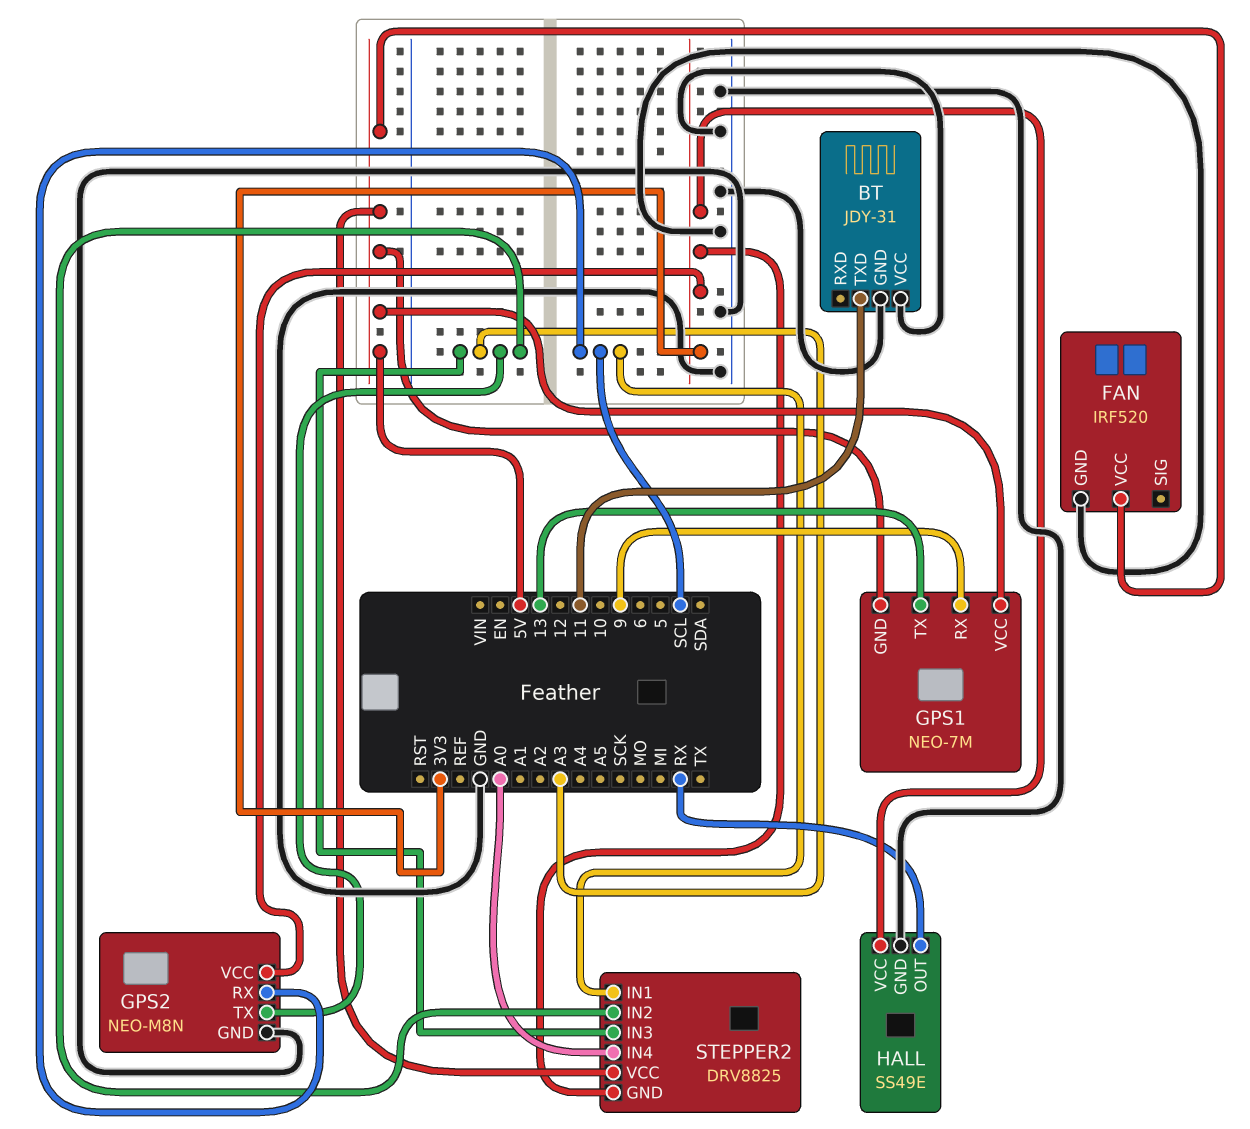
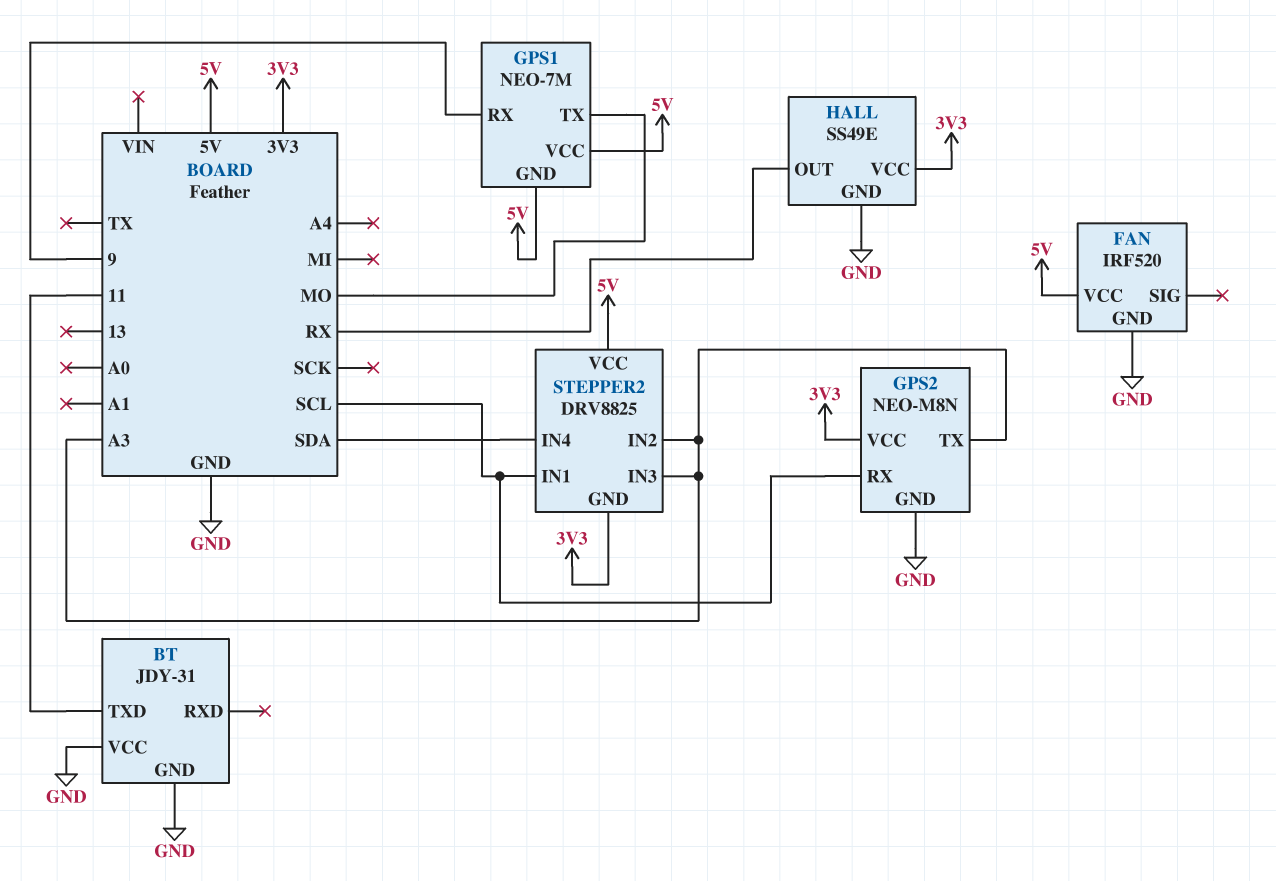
GPS1 pin TX: 13 -> MO
STEPPER2 pin IN4: A0 -> SDA

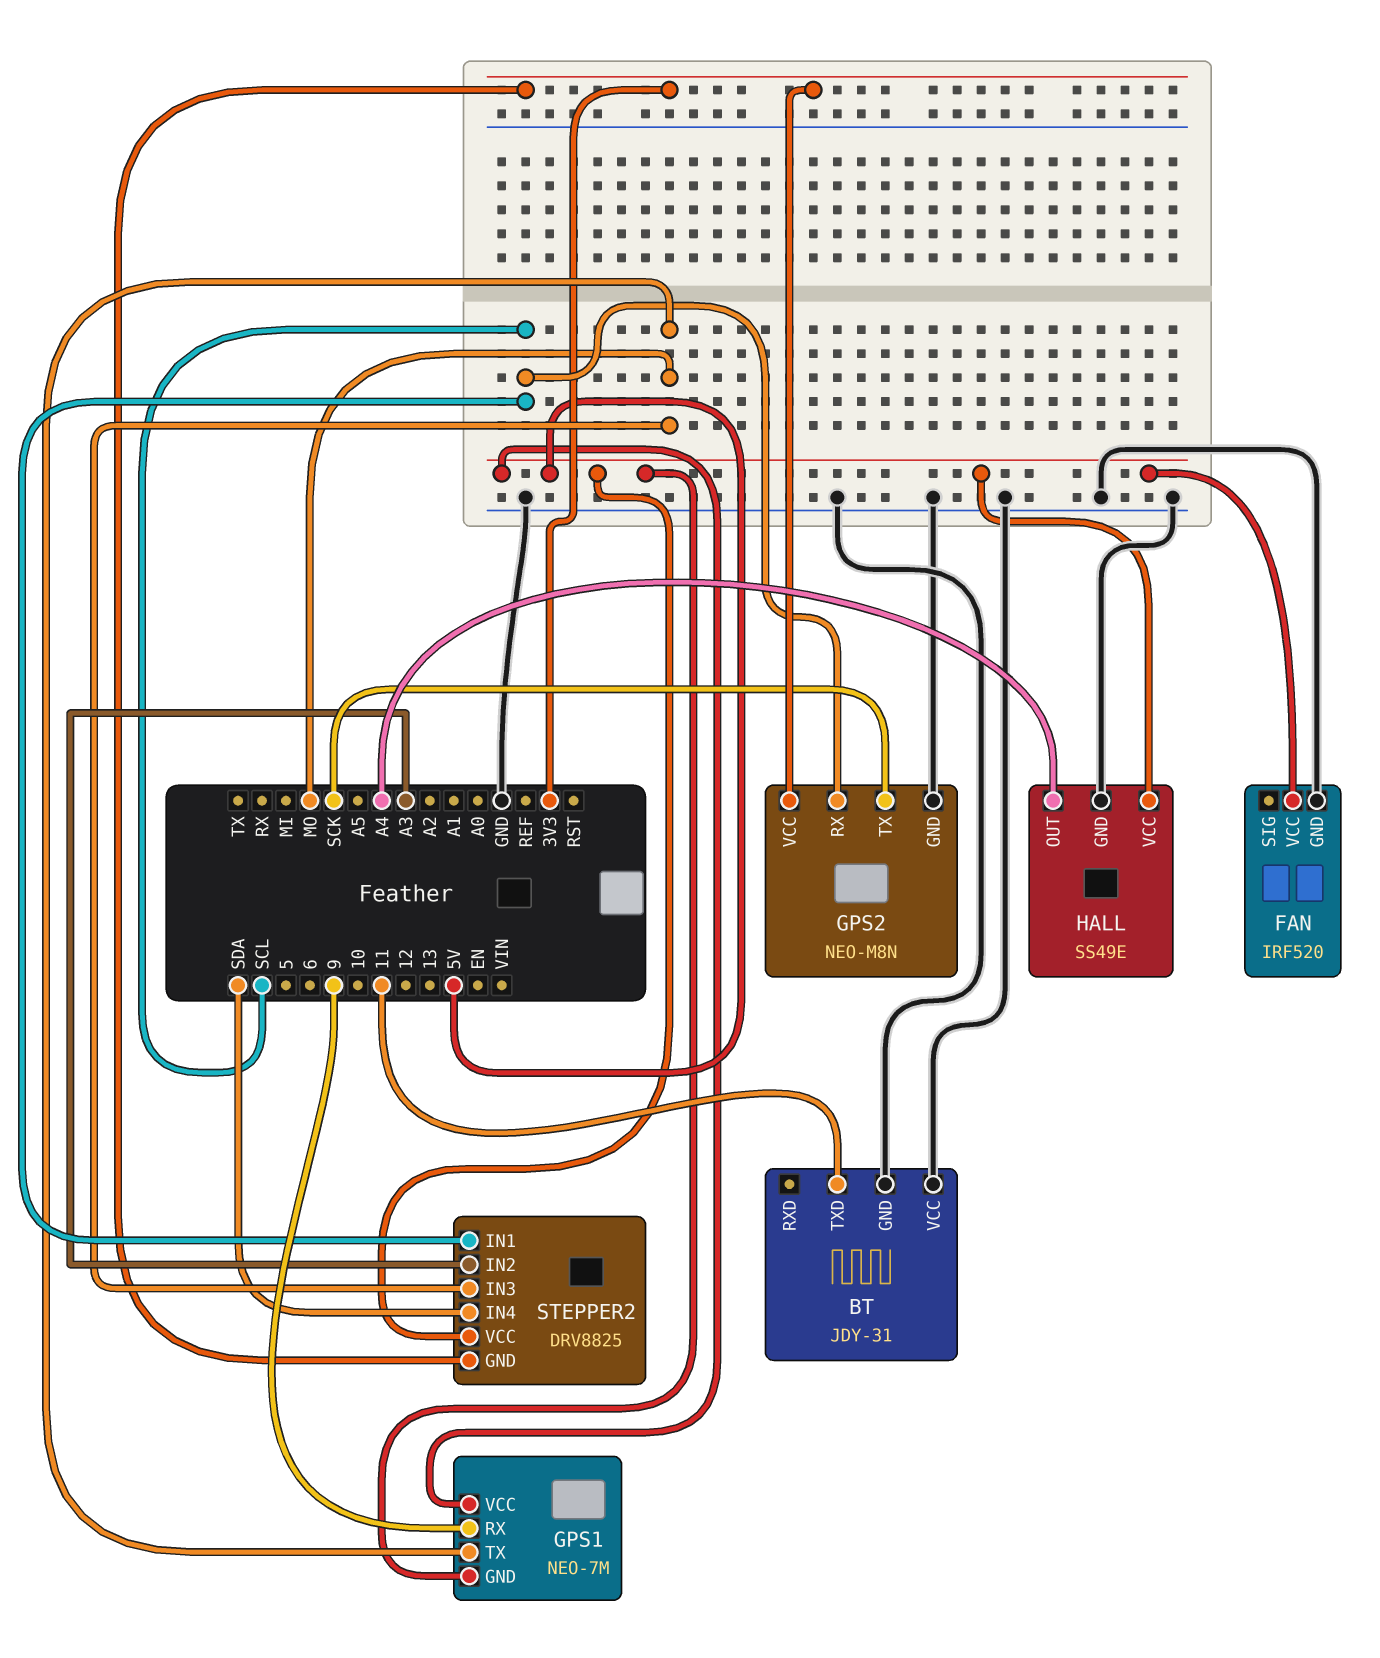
GPS2 pin TX: A3 -> SCK
HALL pin OUT: RX -> A4
HALL pin VCC: 3V3 -> 5V
STEPPER2 pin IN3: A3 -> MO

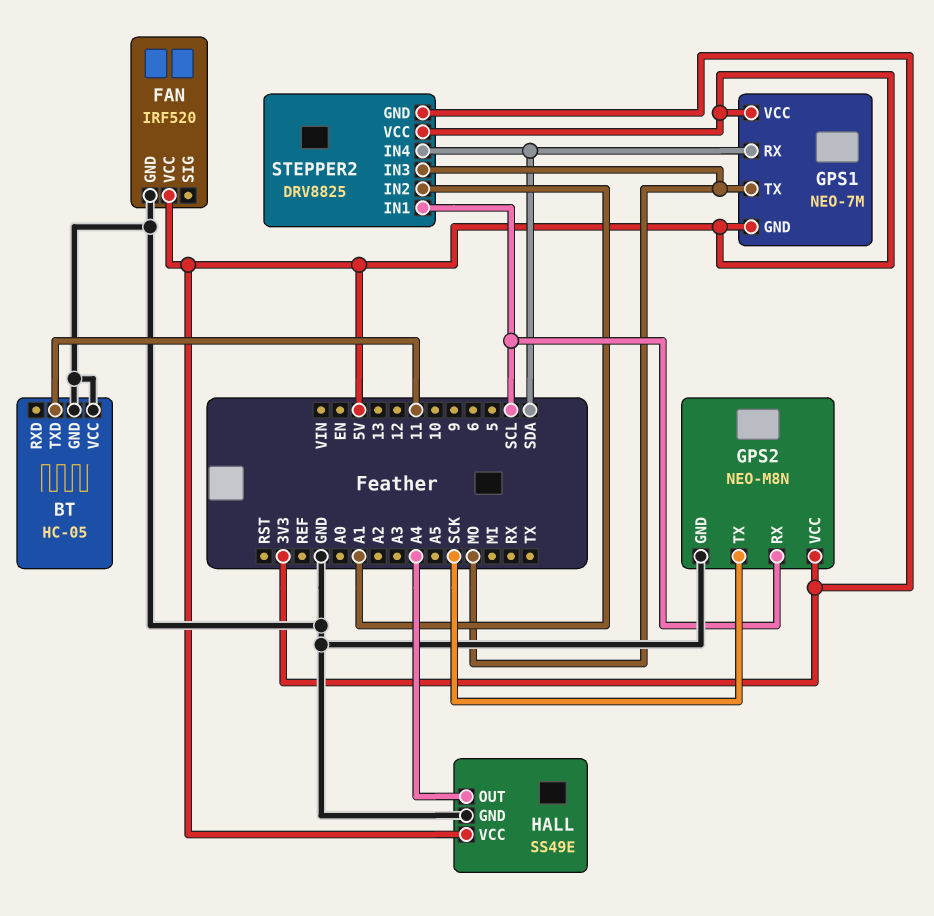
BT: JDY-31 -> HC-05
GPS1 pin RX: 9 -> SDA
STEPPER2 pin IN2: A3 -> A1

